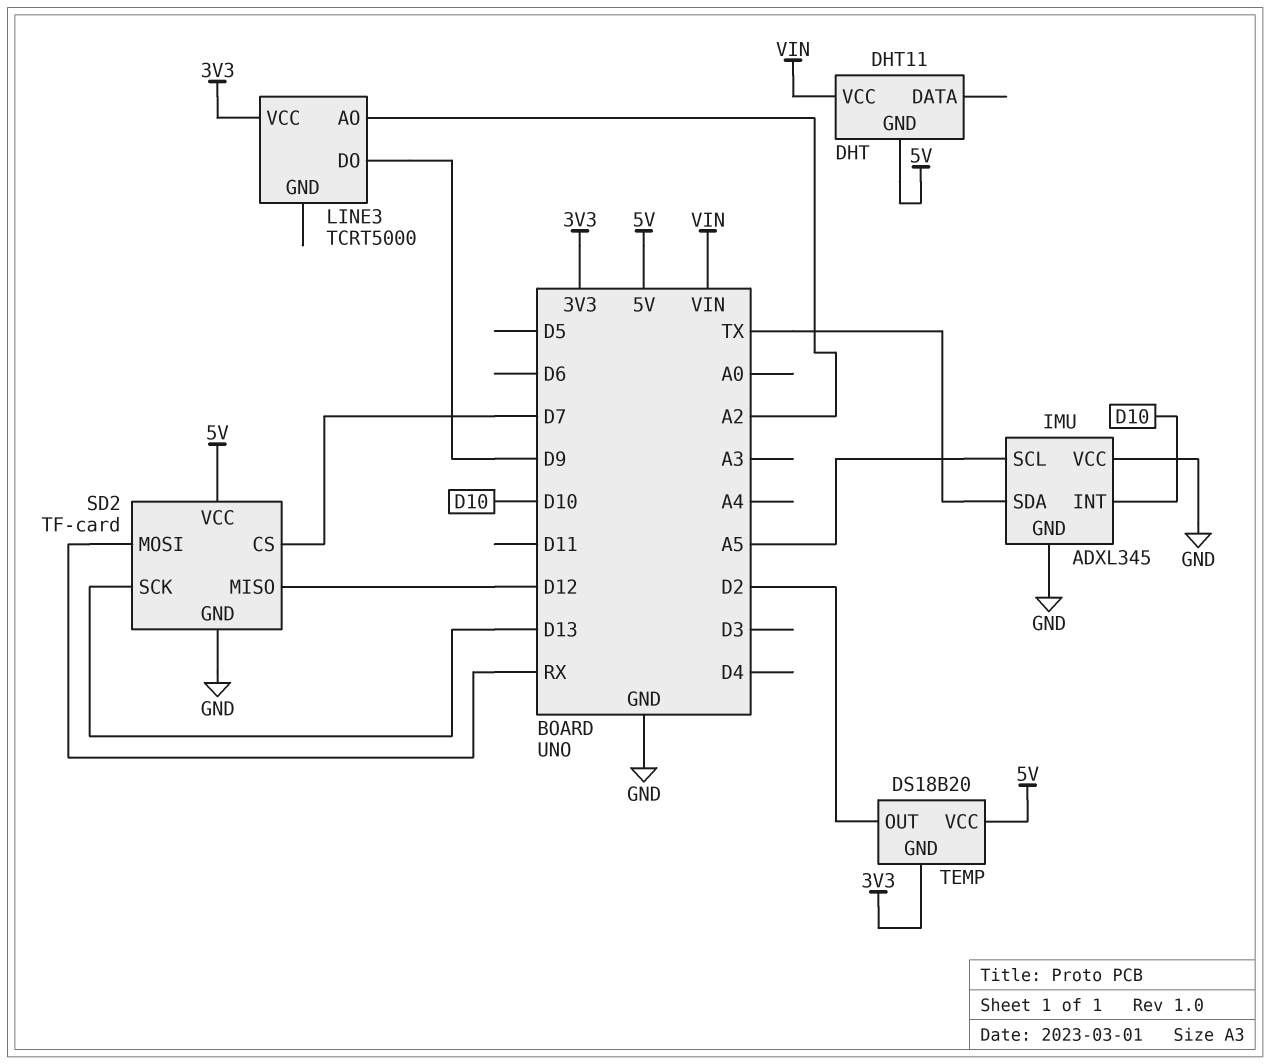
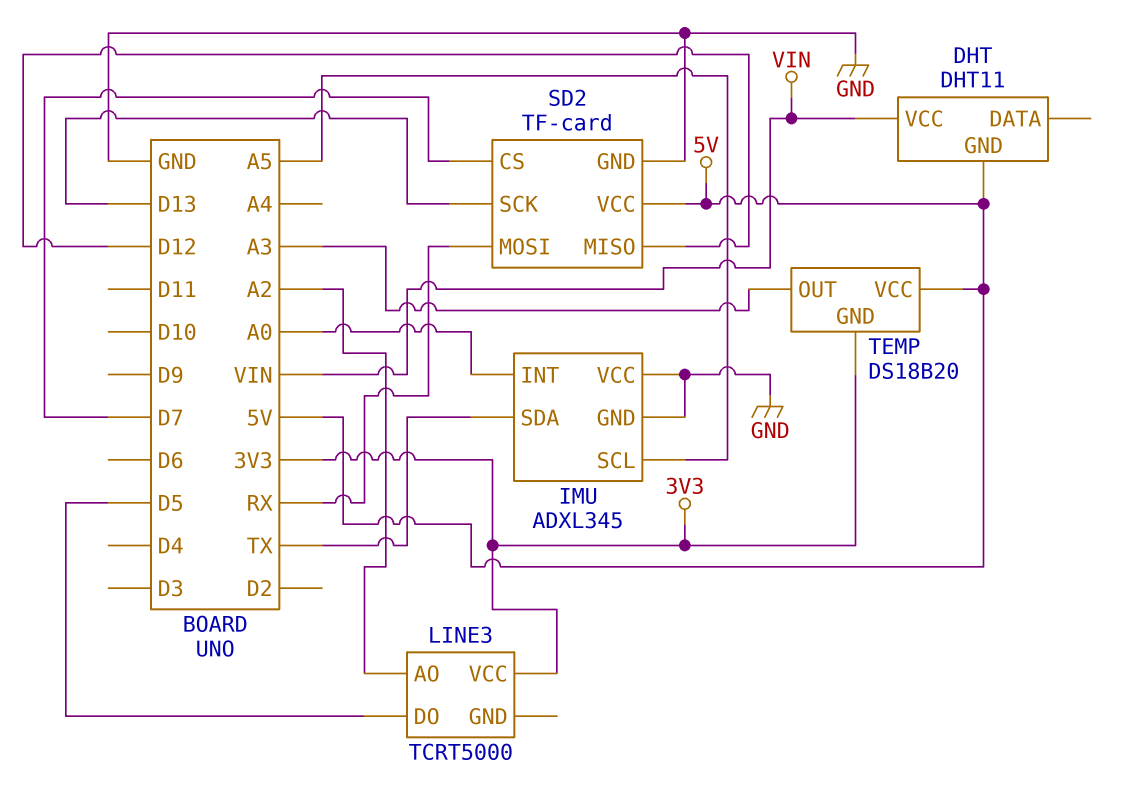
IMU pin INT: D10 -> A0
LINE3 pin DO: D9 -> D5
TEMP pin OUT: D2 -> A3

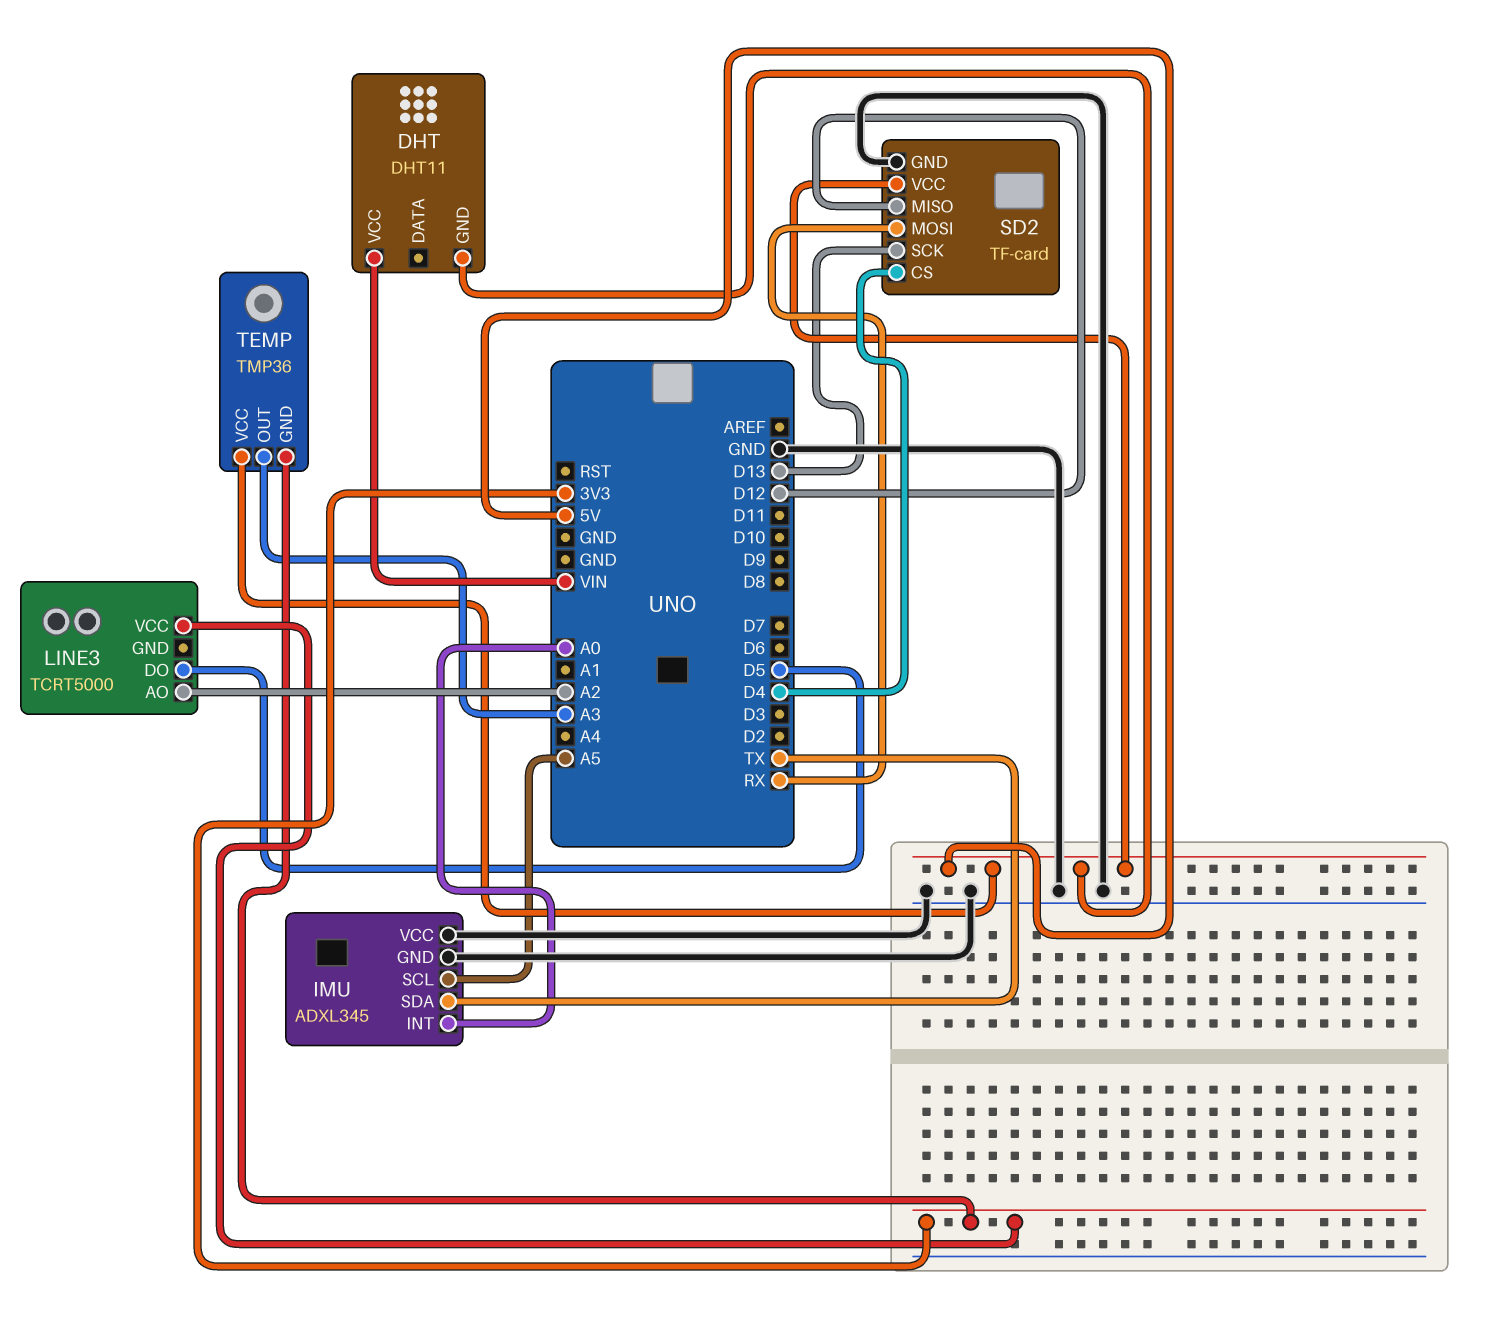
SD2 pin CS: D7 -> D4
TEMP: DS18B20 -> TMP36

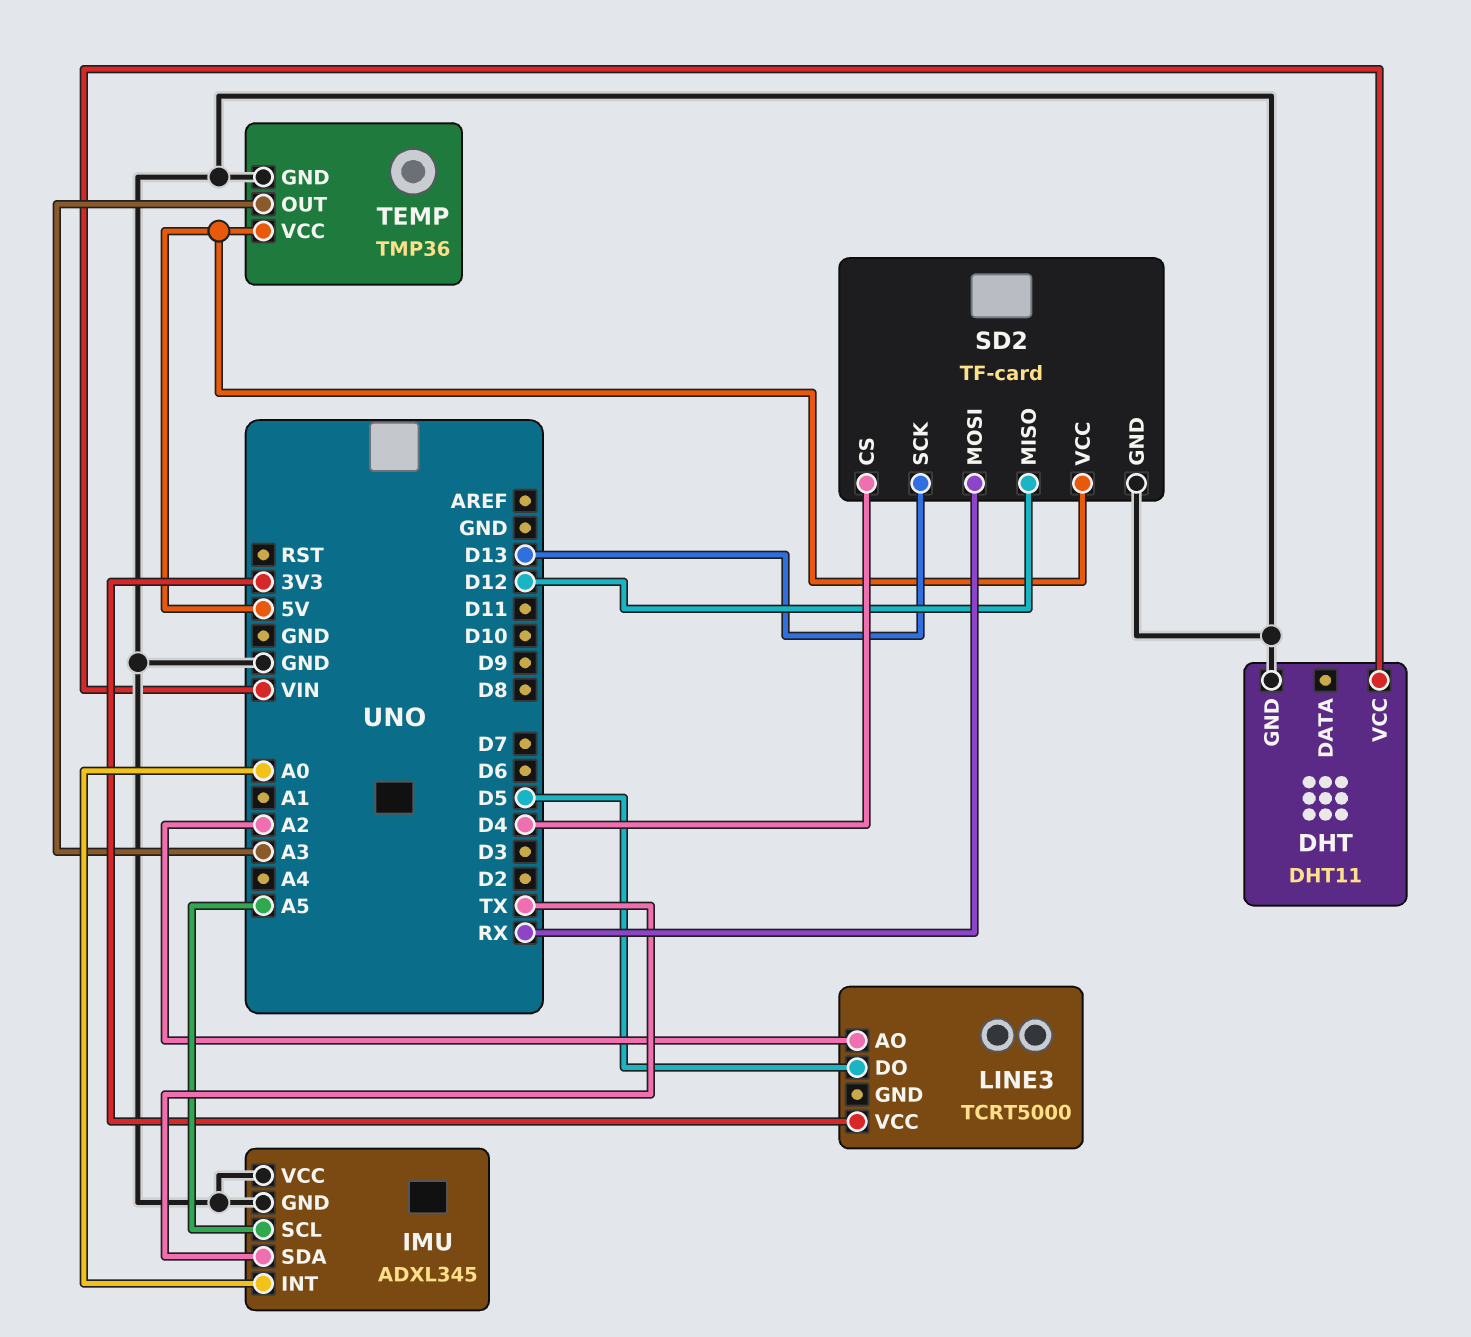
DHT pin GND: 5V -> GND
TEMP pin GND: 3V3 -> GND

